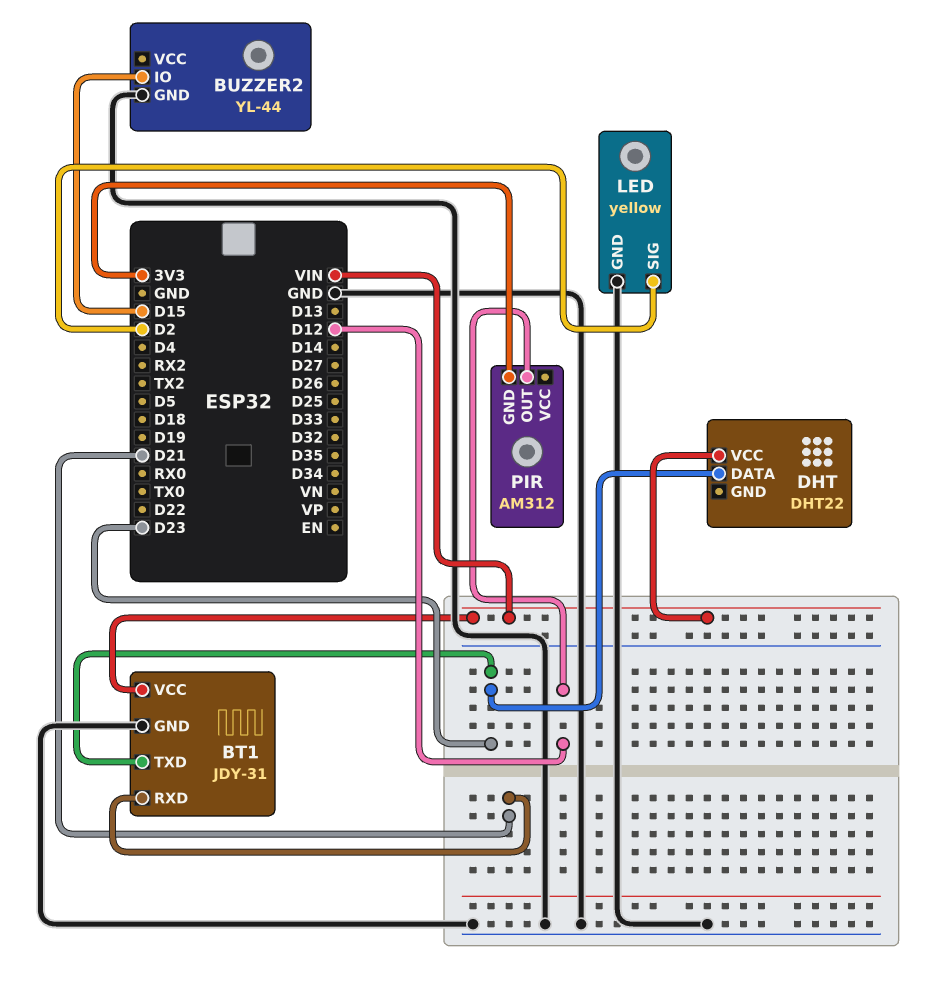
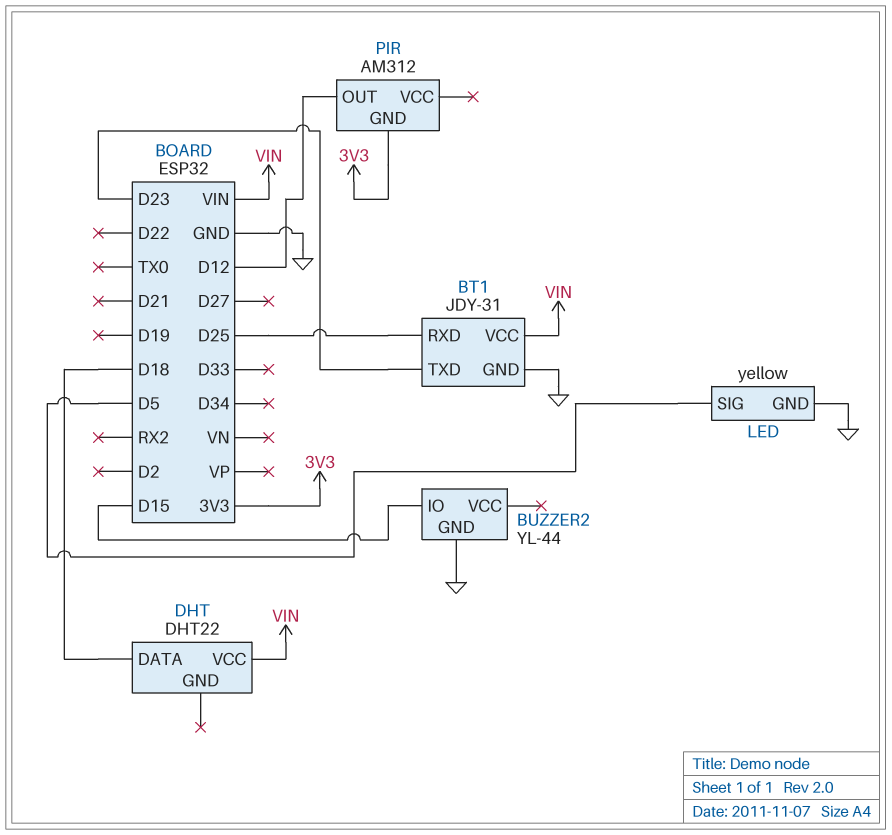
BT1 pin RXD: D21 -> D25
DHT pin DATA: D23 -> D18
LED pin SIG: D2 -> D5

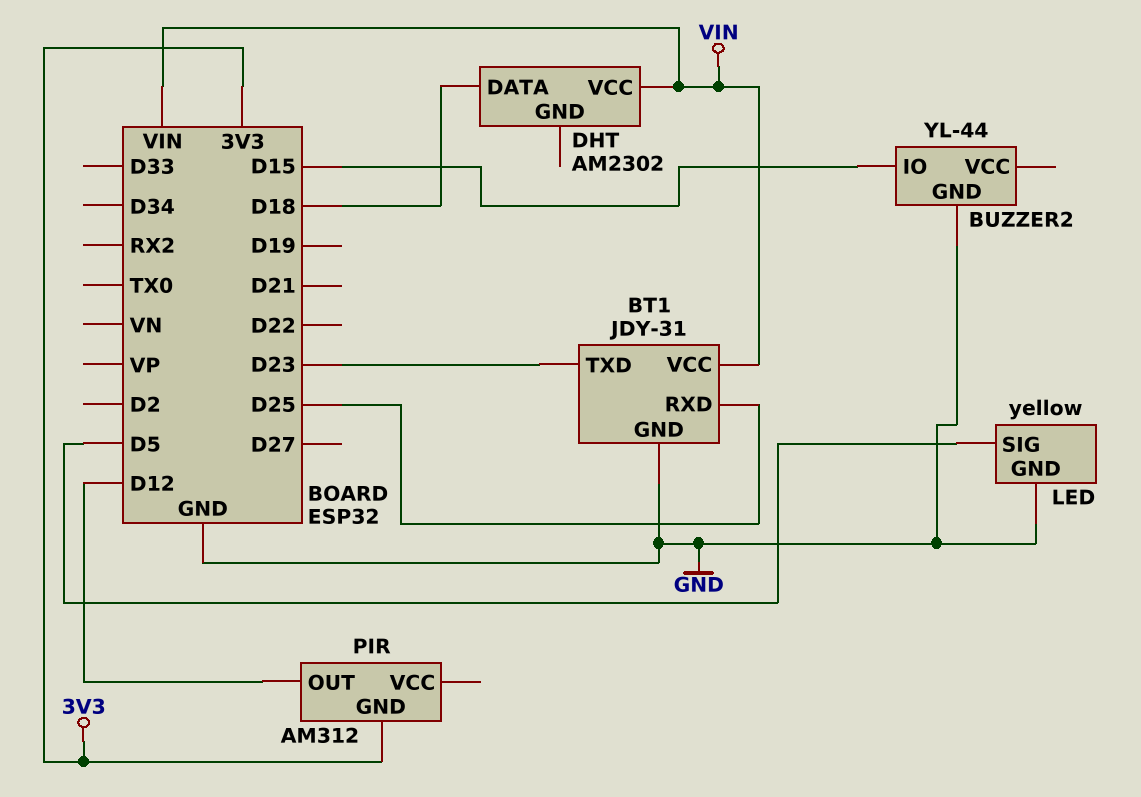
DHT: DHT22 -> AM2302

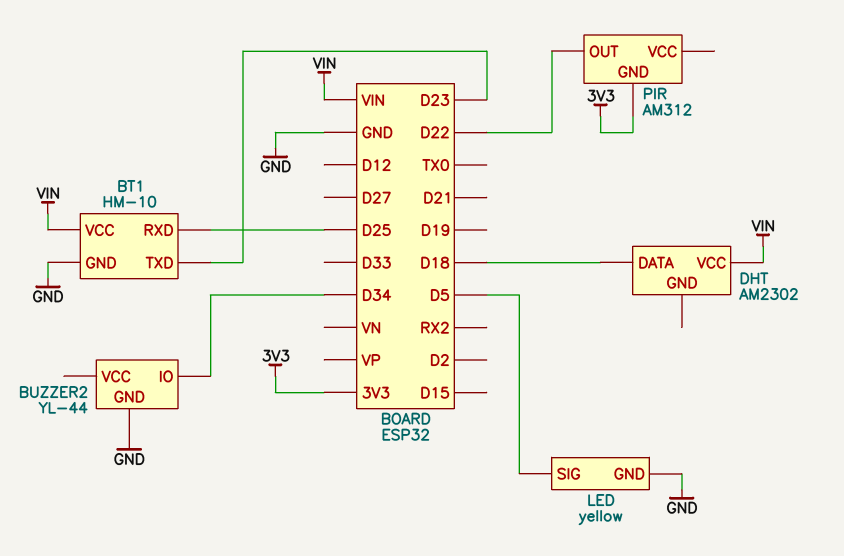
BT1: JDY-31 -> HM-10
BUZZER2 pin IO: D15 -> D34
PIR pin OUT: D12 -> D22

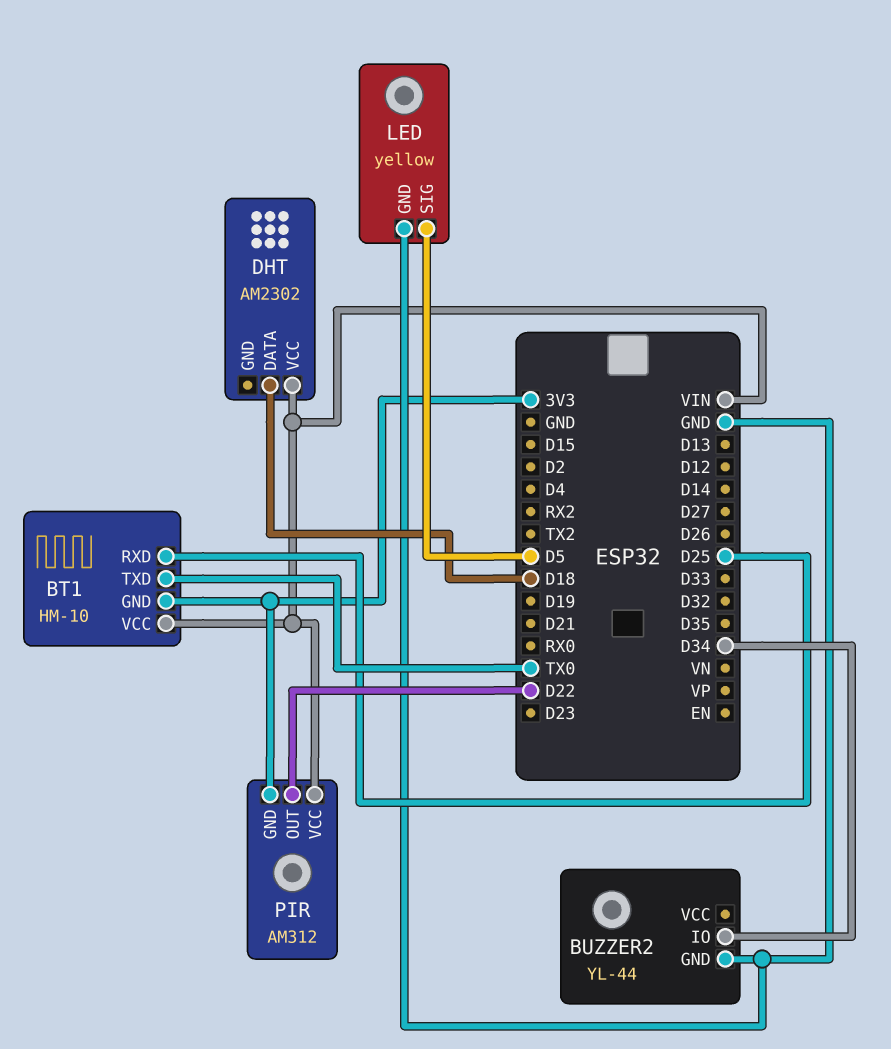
BT1 pin GND: GND -> 3V3
BT1 pin TXD: D23 -> TX0
PIR pin VCC: none -> VIN

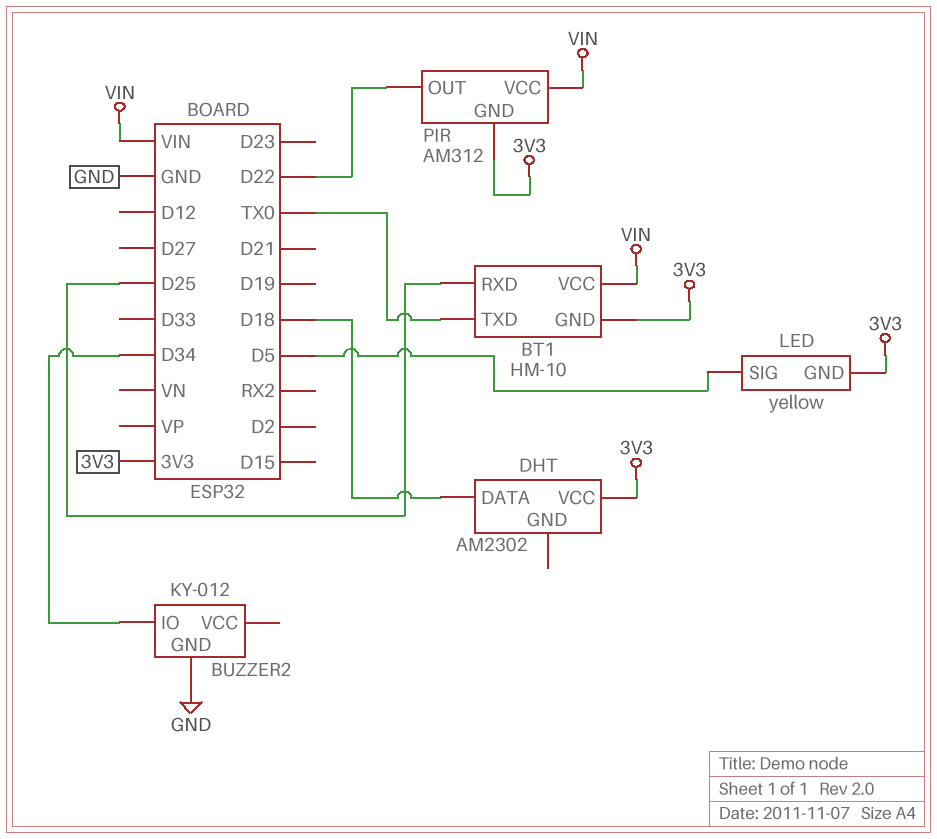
BUZZER2: YL-44 -> KY-012
DHT pin VCC: VIN -> 3V3
LED pin GND: GND -> 3V3

